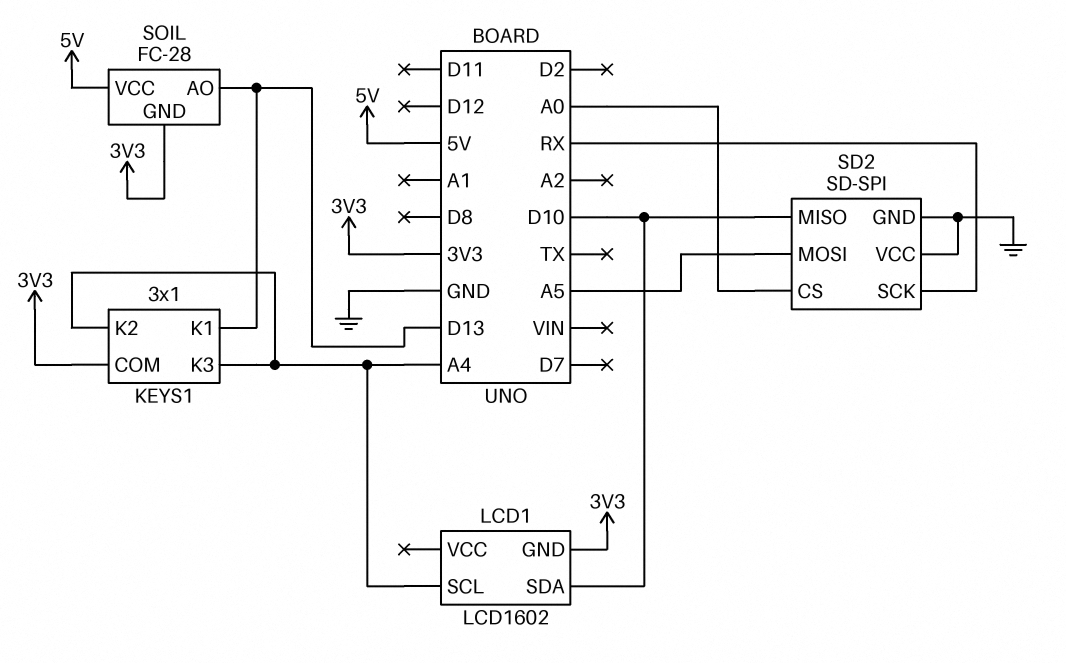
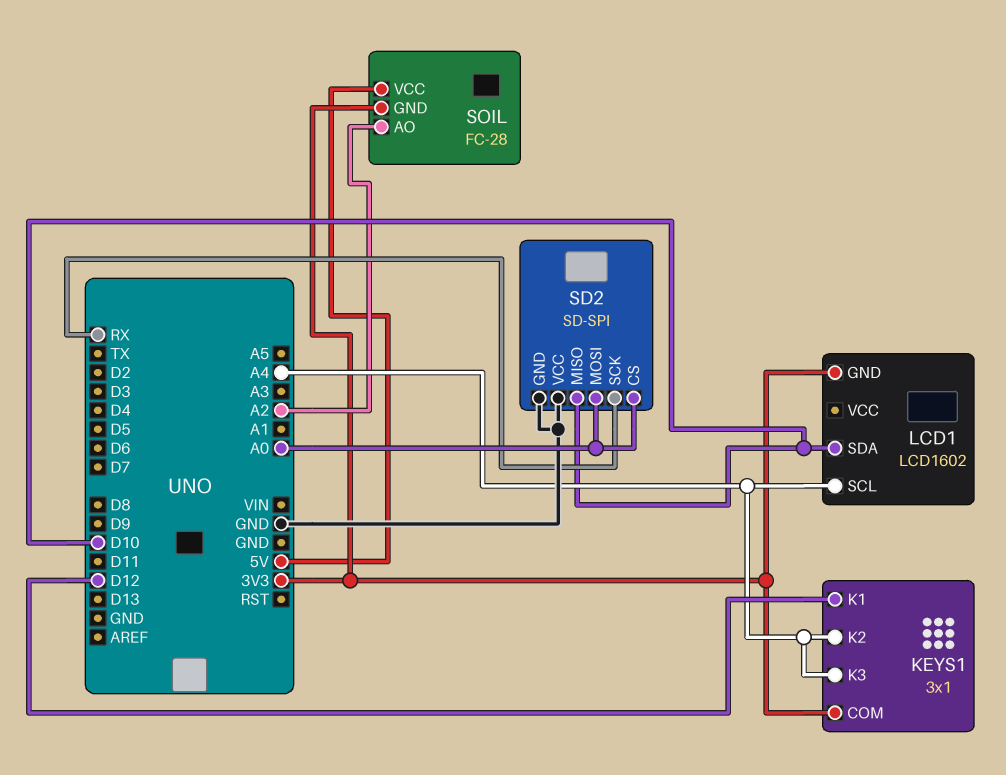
KEYS1 pin K1: D13 -> D12
SD2 pin MOSI: A5 -> A0
SOIL pin AO: D13 -> A2

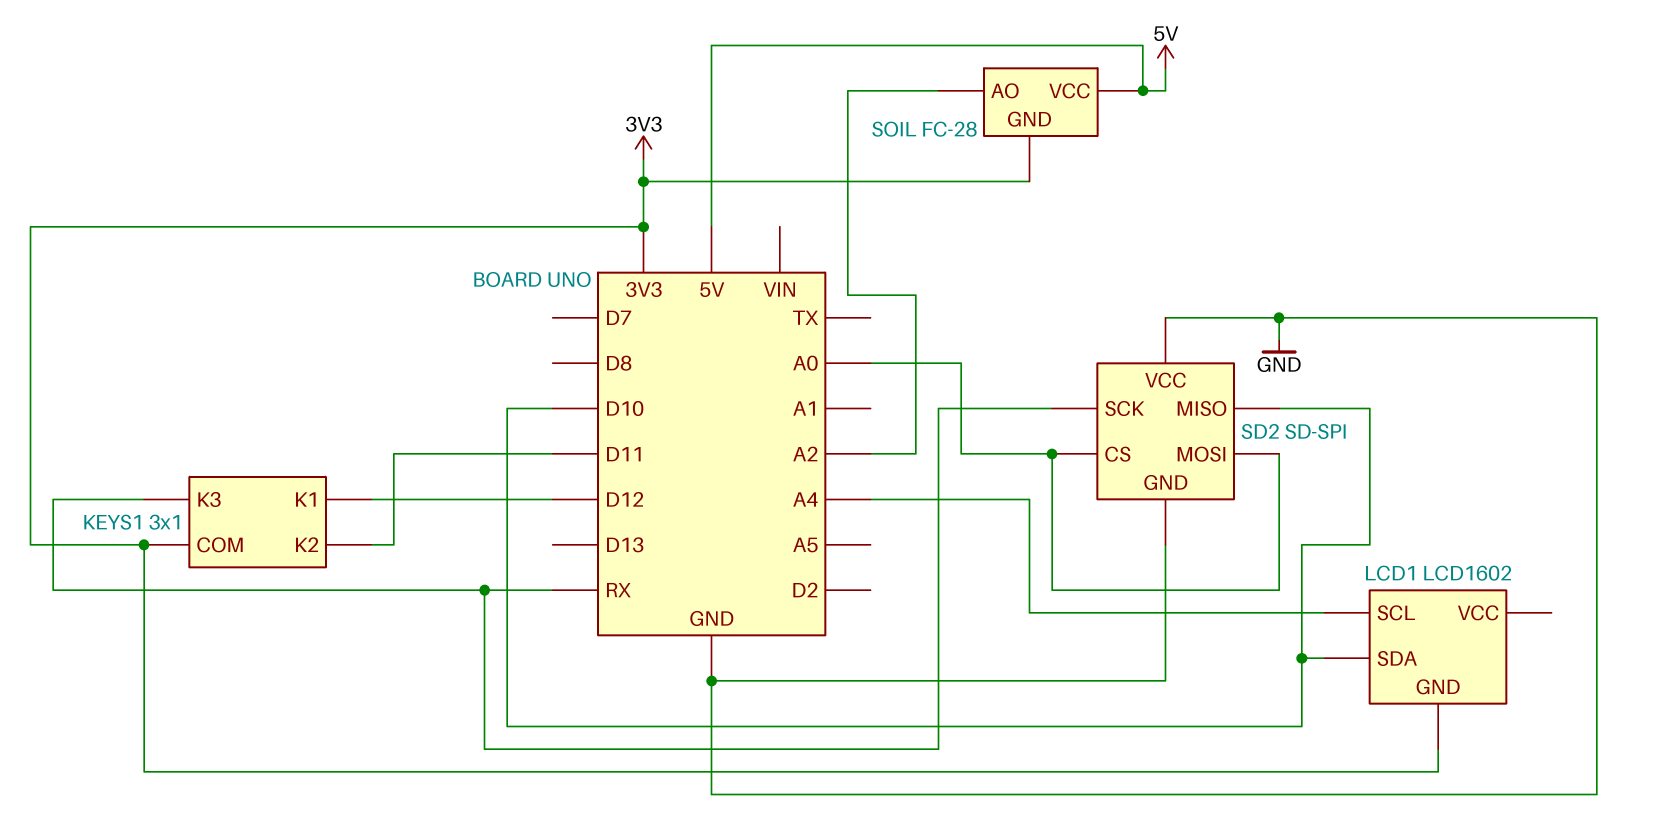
KEYS1 pin K2: A4 -> D11
KEYS1 pin K3: A4 -> RX

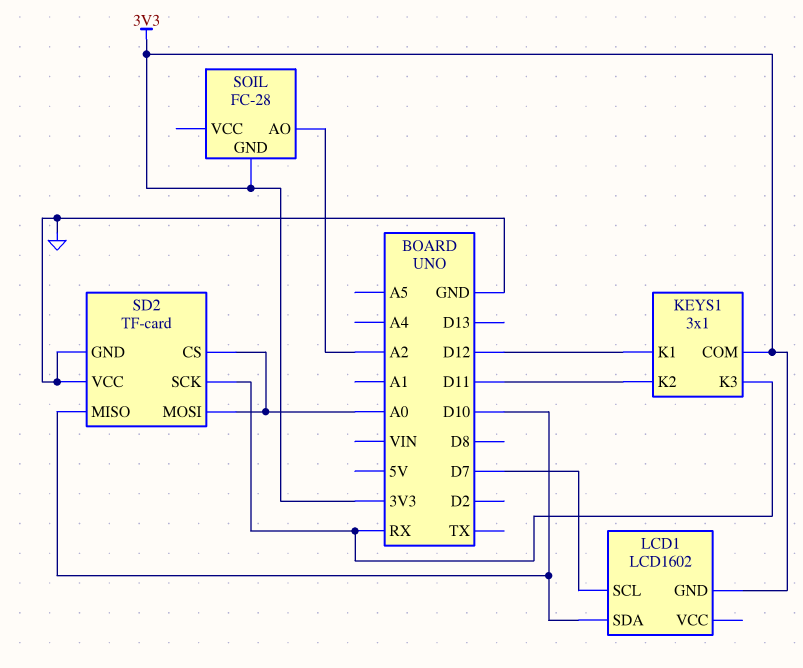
LCD1 pin SCL: A4 -> D7
SD2: SD-SPI -> TF-card
SOIL pin VCC: 5V -> none

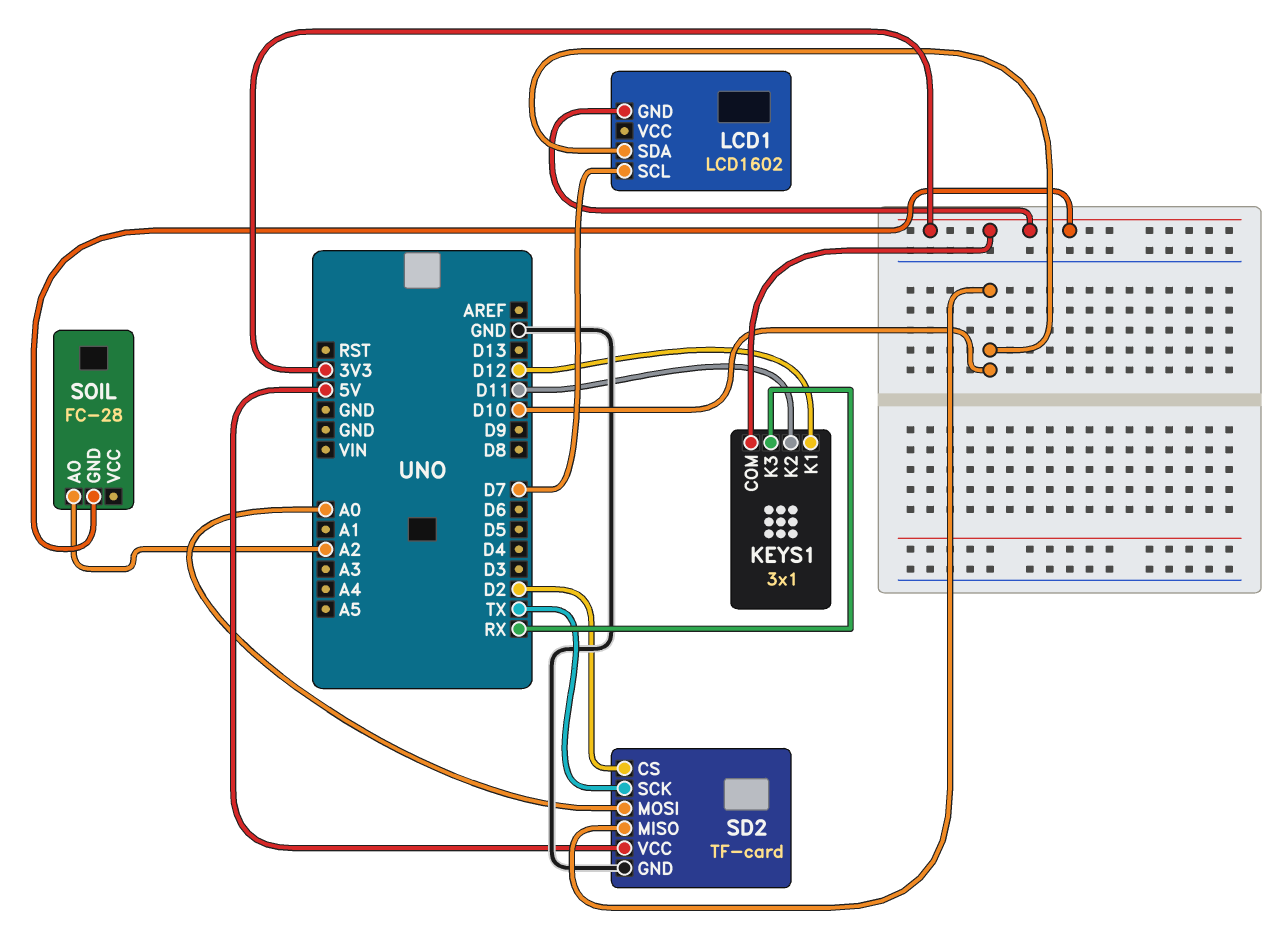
SD2 pin CS: A0 -> D2
SD2 pin SCK: RX -> TX
SD2 pin VCC: GND -> 5V

